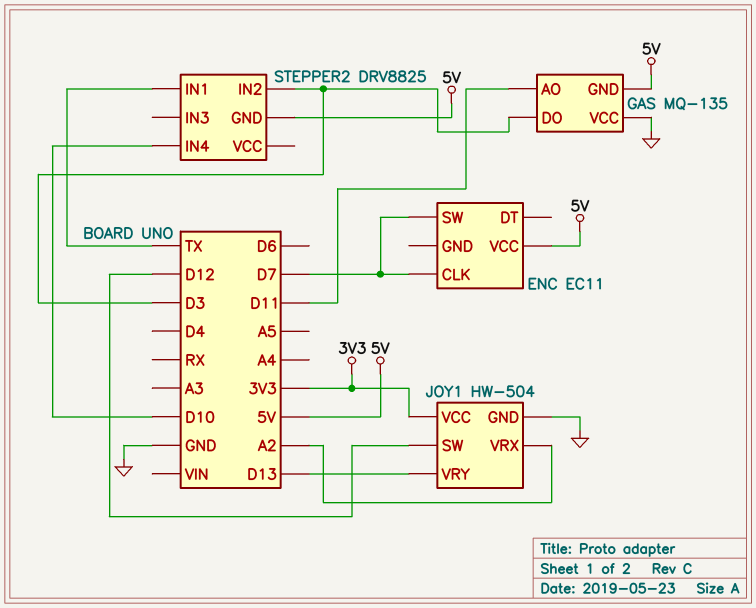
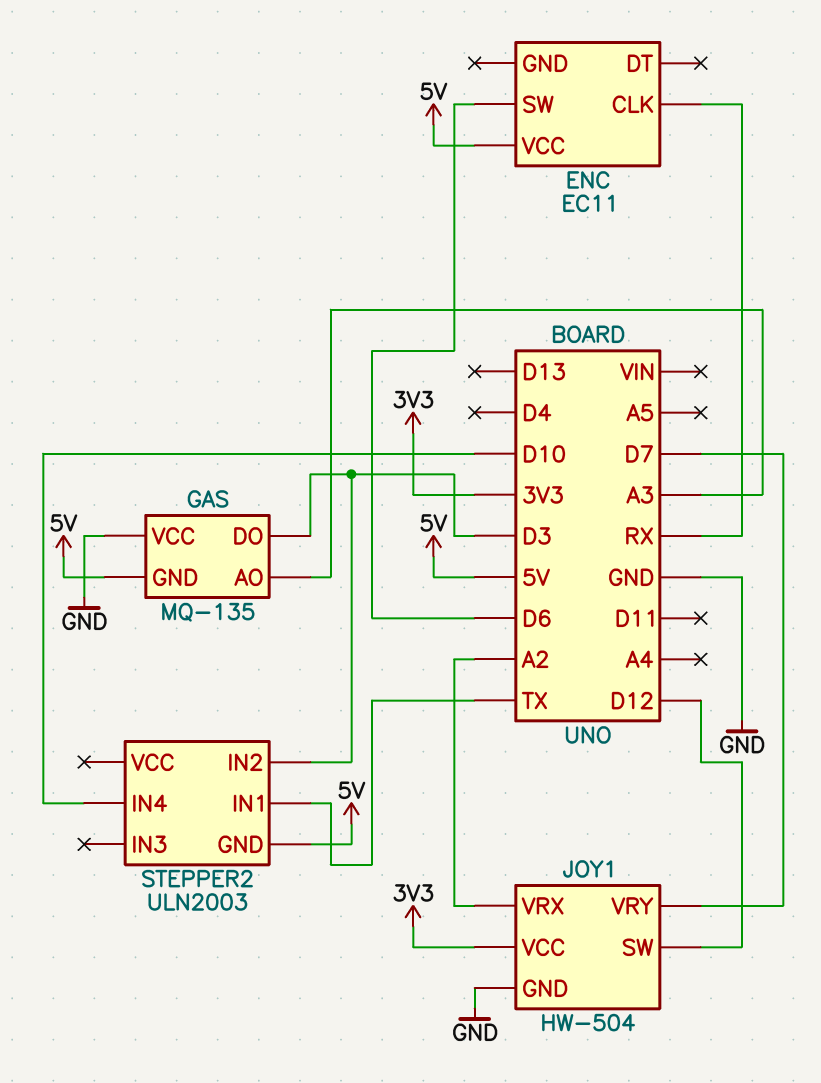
ENC pin CLK: D7 -> RX
ENC pin SW: D7 -> D6
GAS pin AO: D11 -> A3
JOY1 pin VRY: D13 -> D7
STEPPER2: DRV8825 -> ULN2003

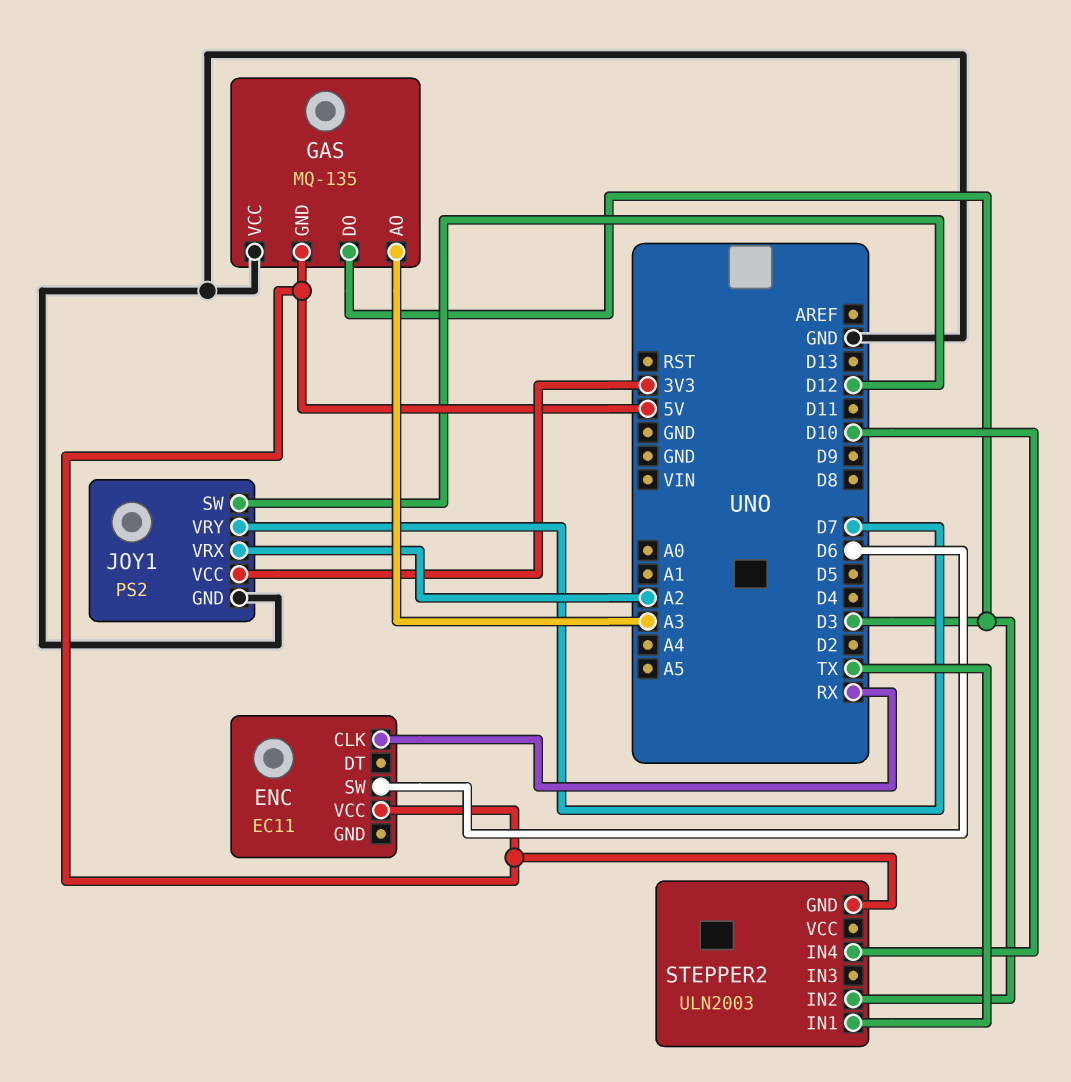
JOY1: HW-504 -> PS2

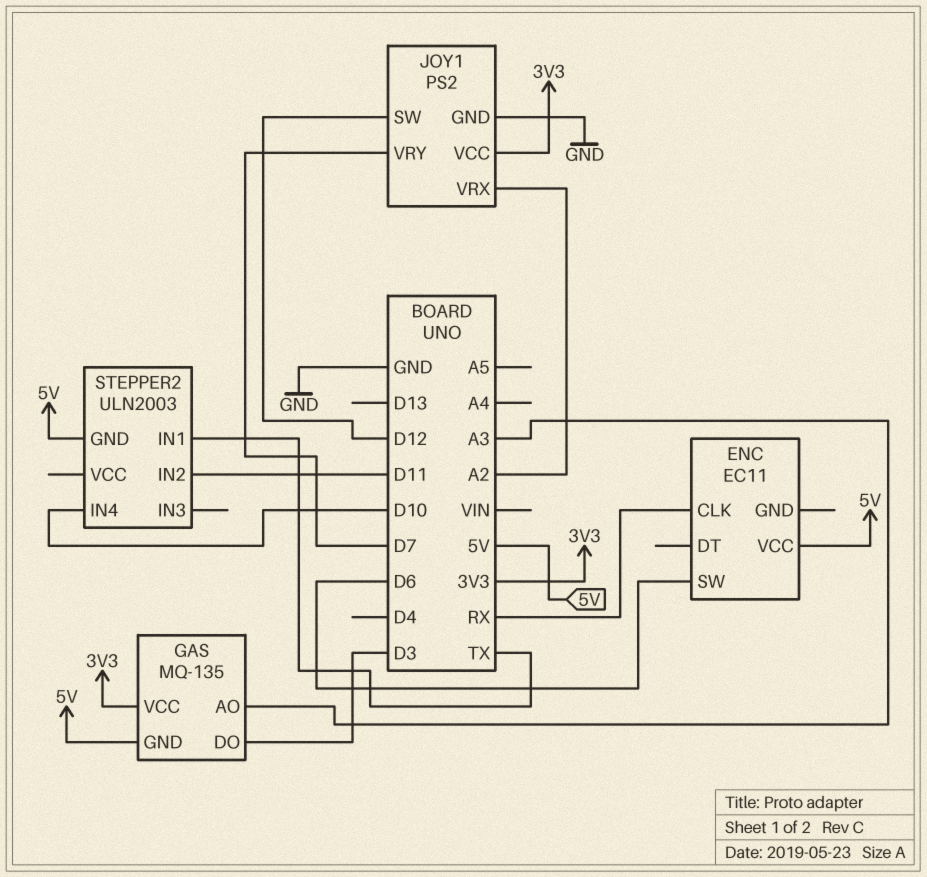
GAS pin VCC: GND -> 3V3
STEPPER2 pin IN2: D3 -> D11

